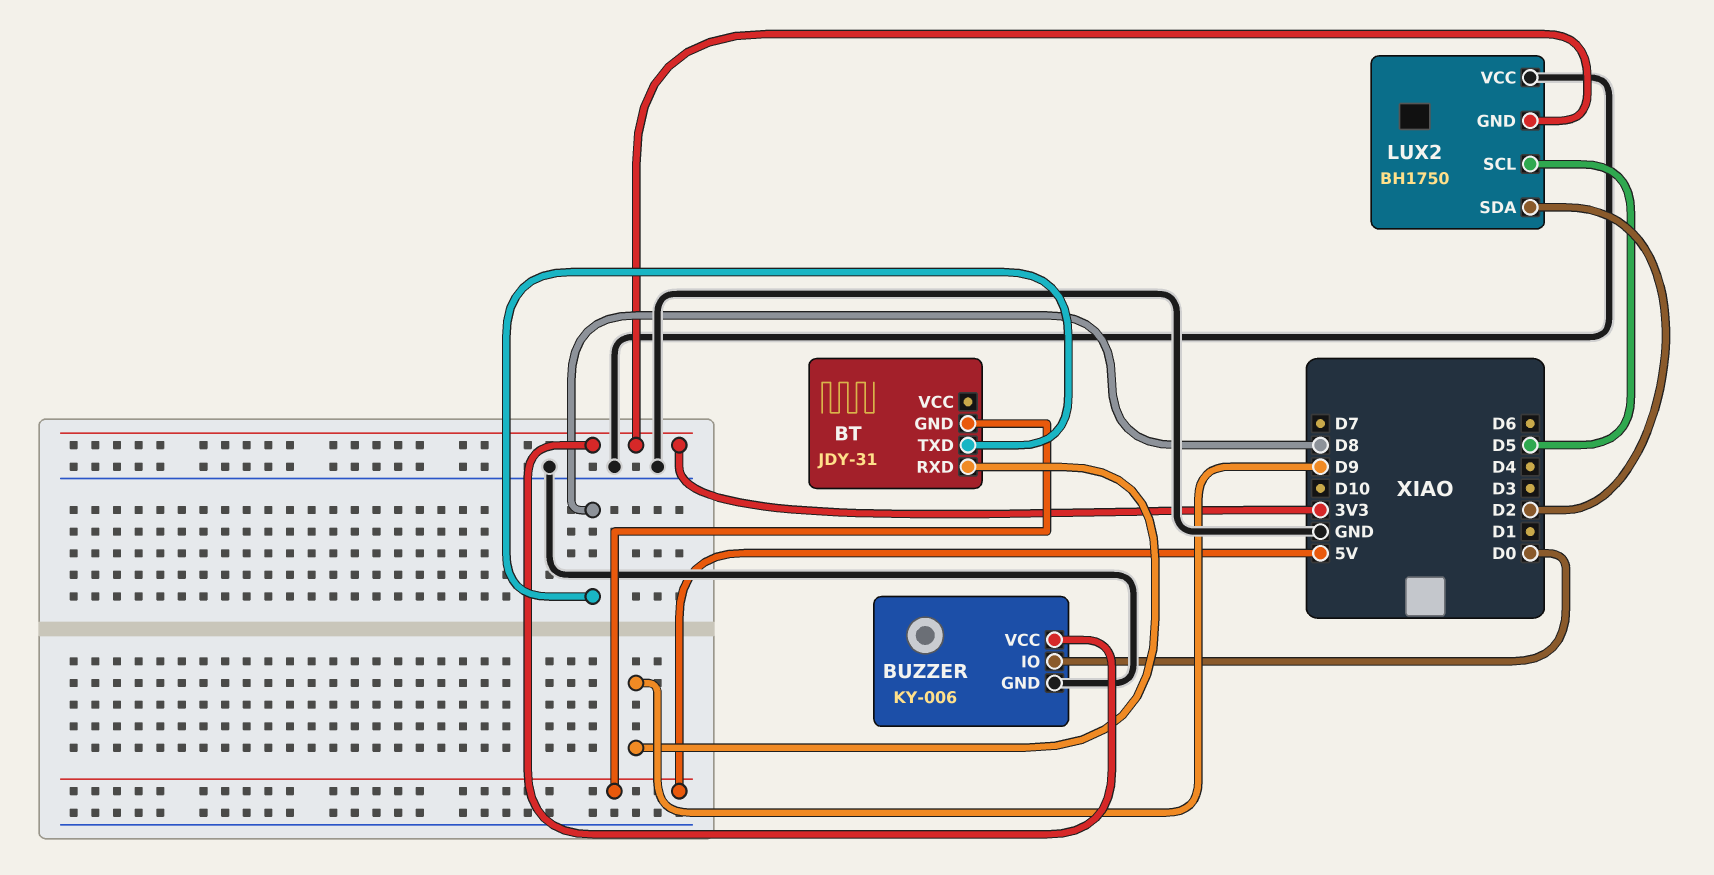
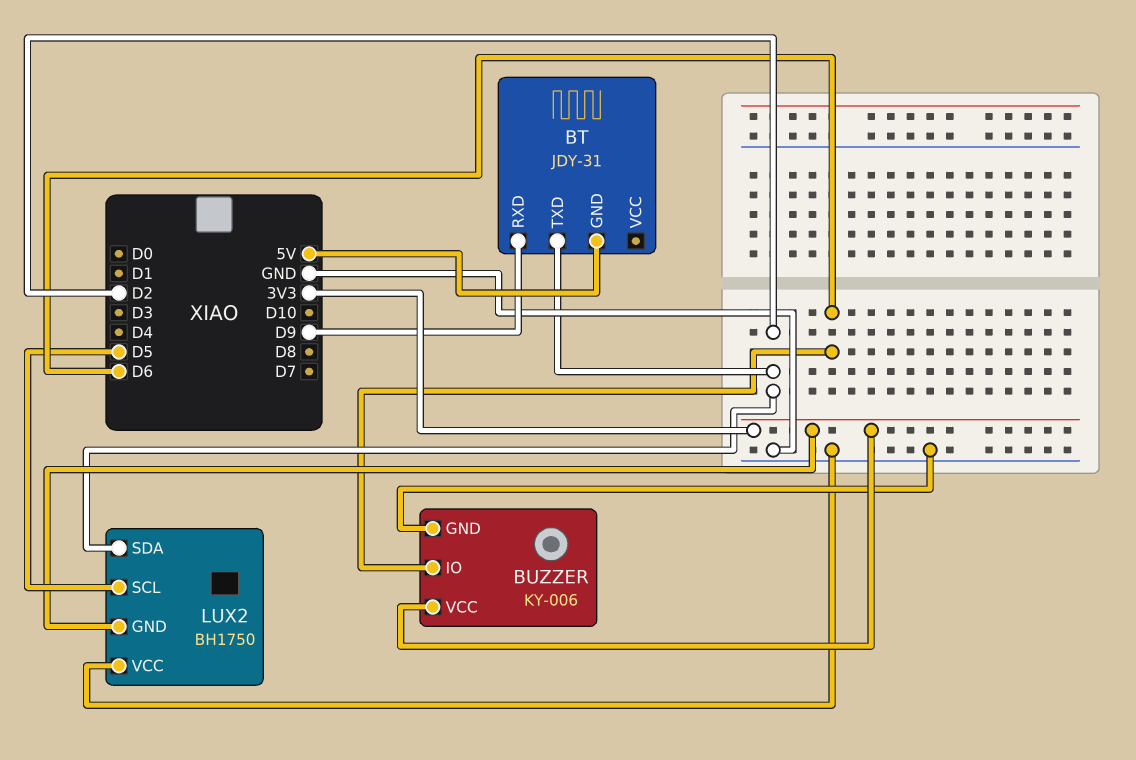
BT pin TXD: D8 -> D2
BUZZER pin IO: D0 -> D6

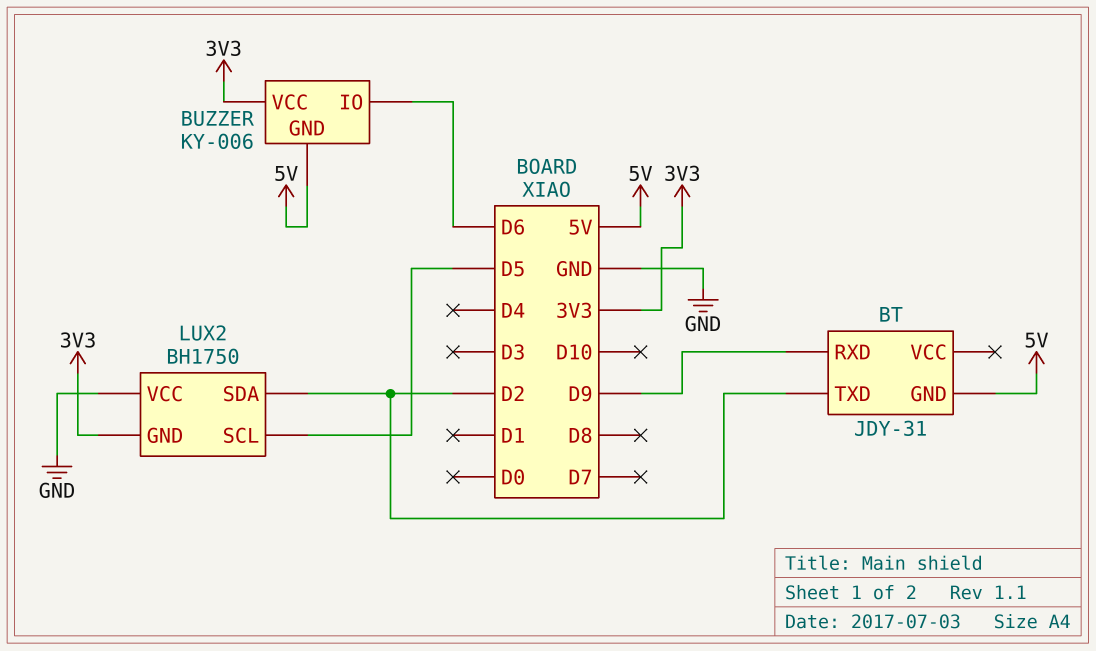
BUZZER pin GND: GND -> 5V

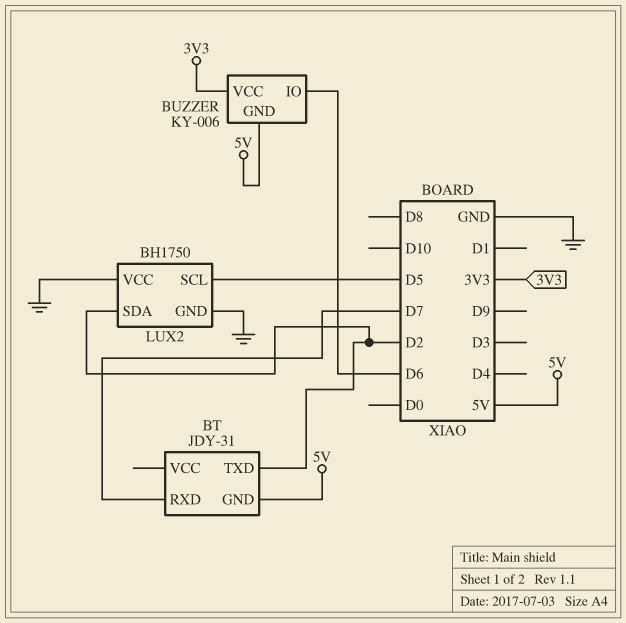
BT pin RXD: D9 -> D7
LUX2 pin GND: 3V3 -> GND

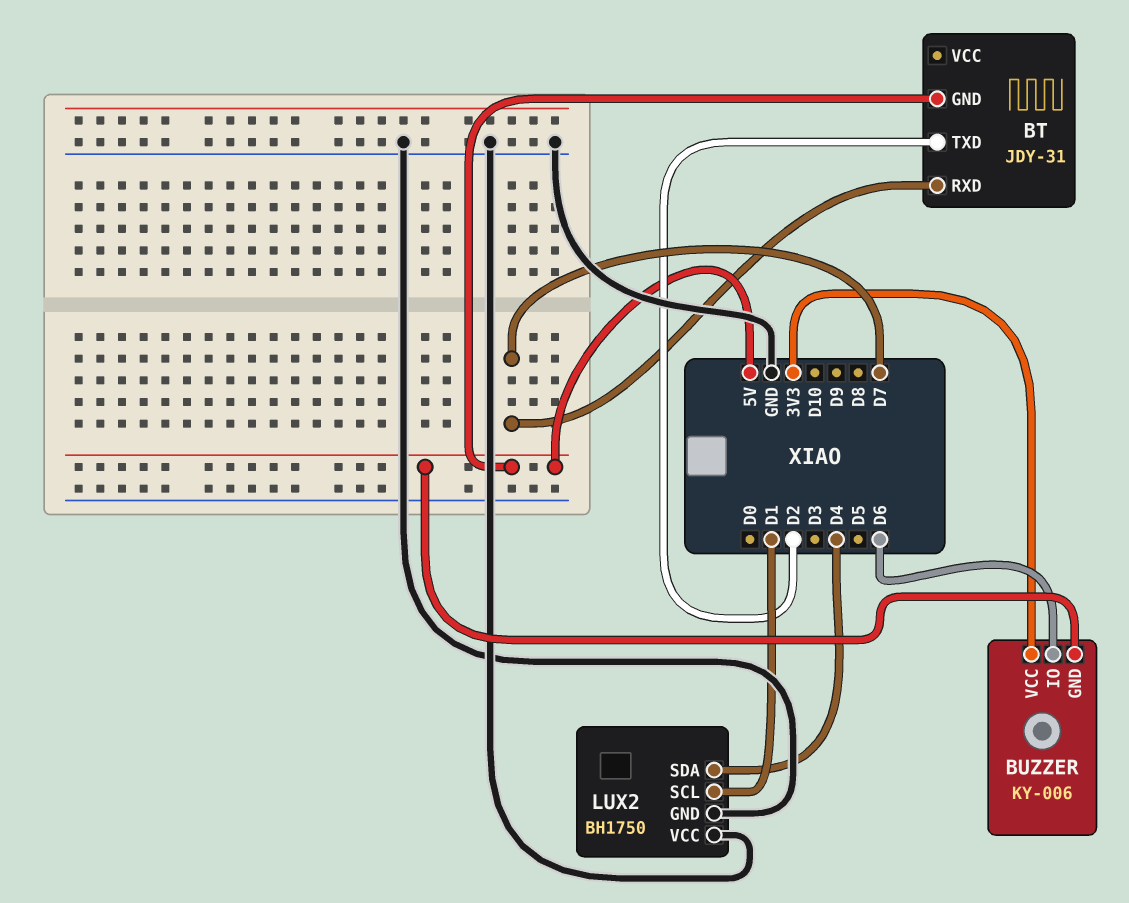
LUX2 pin SCL: D5 -> D1
LUX2 pin SDA: D2 -> D4

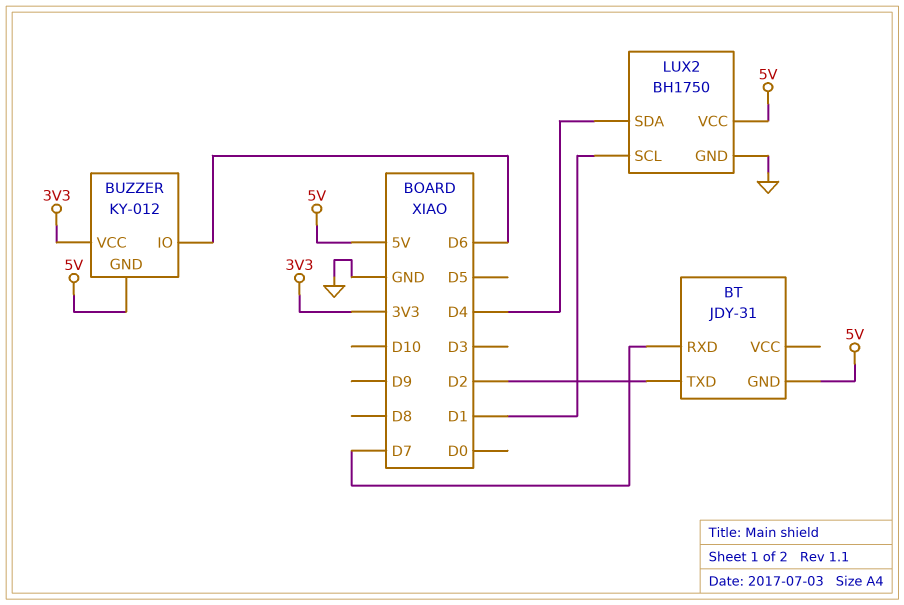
BUZZER: KY-006 -> KY-012
LUX2 pin VCC: GND -> 5V

